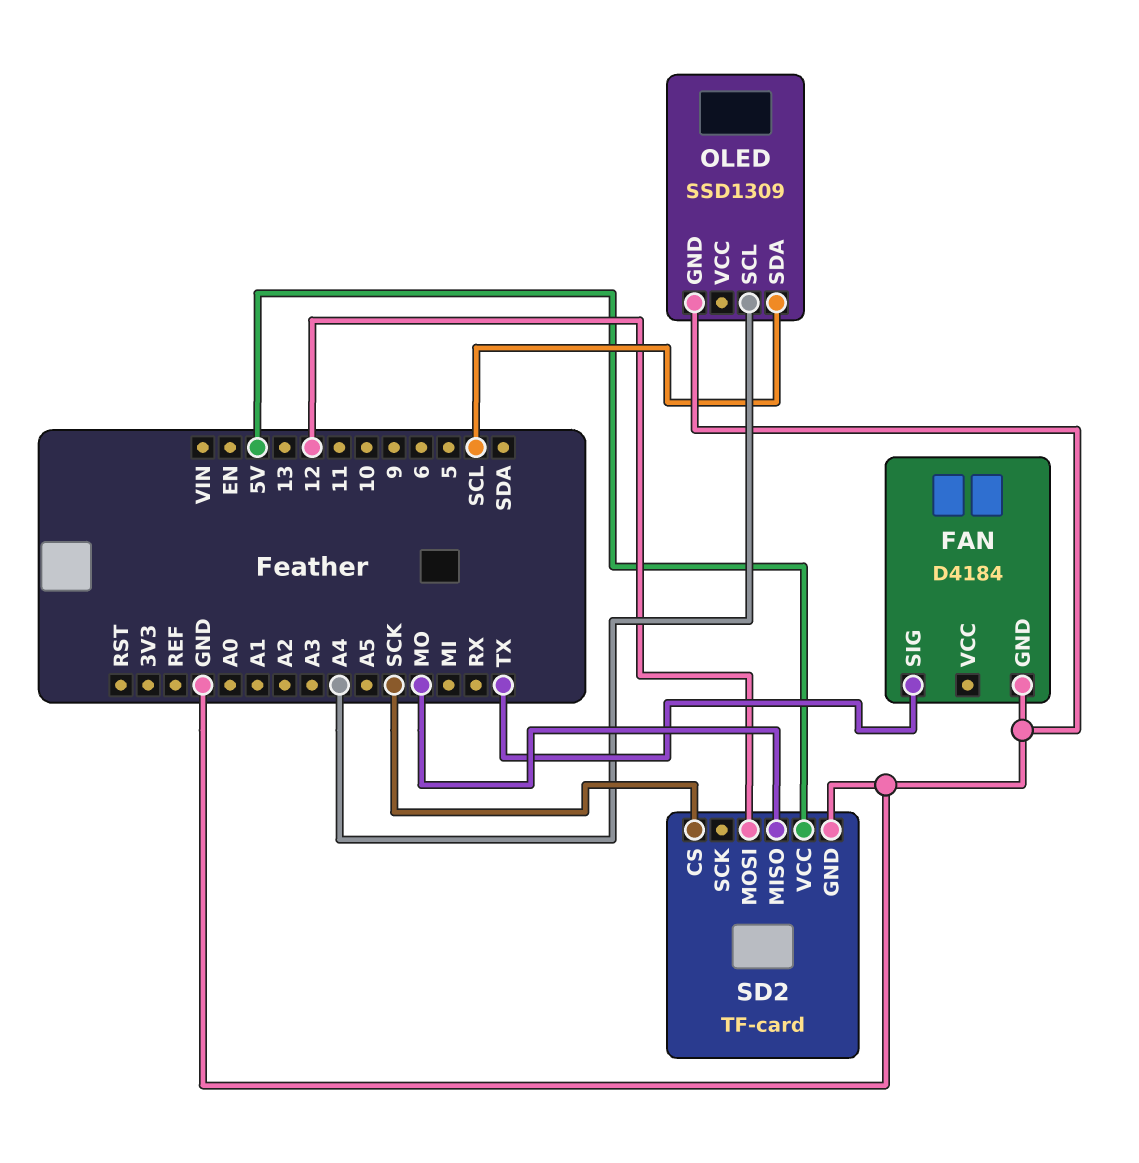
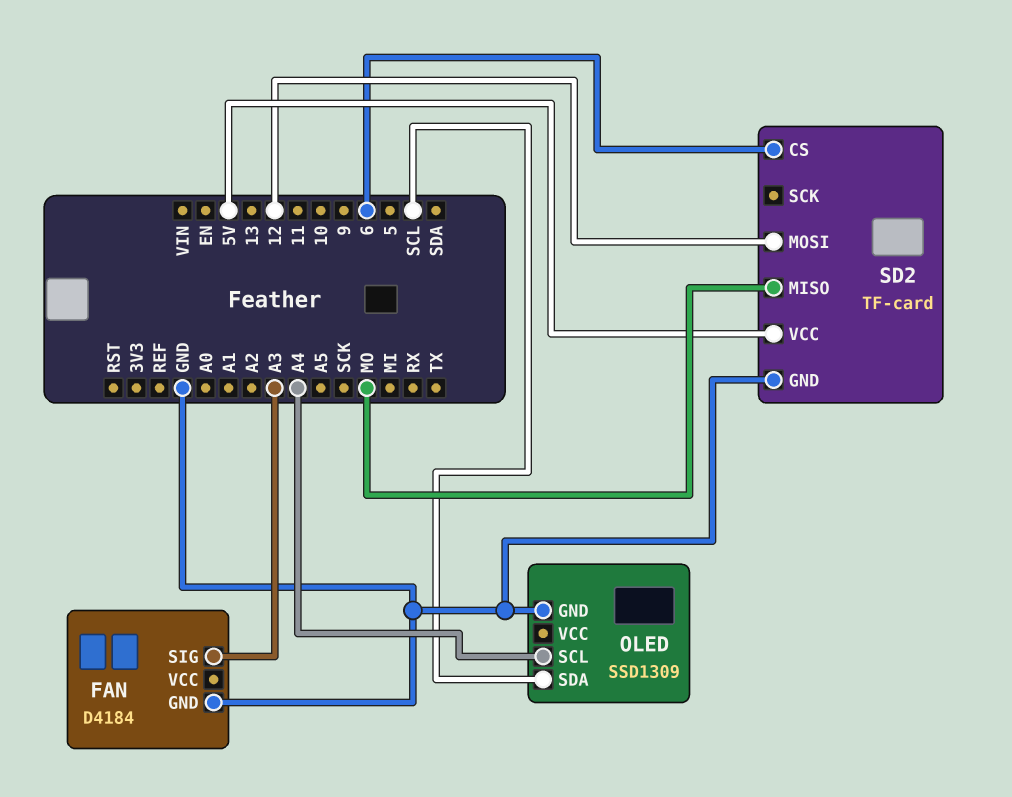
FAN pin SIG: TX -> A3
SD2 pin CS: SCK -> 6

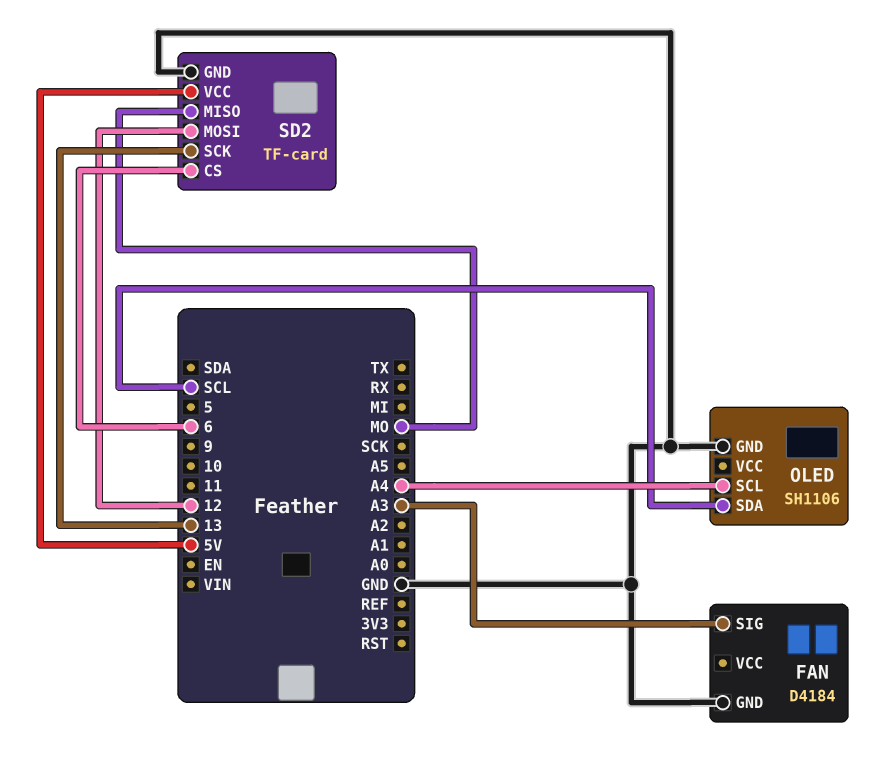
OLED: SSD1309 -> SH1106
SD2 pin SCK: none -> 13

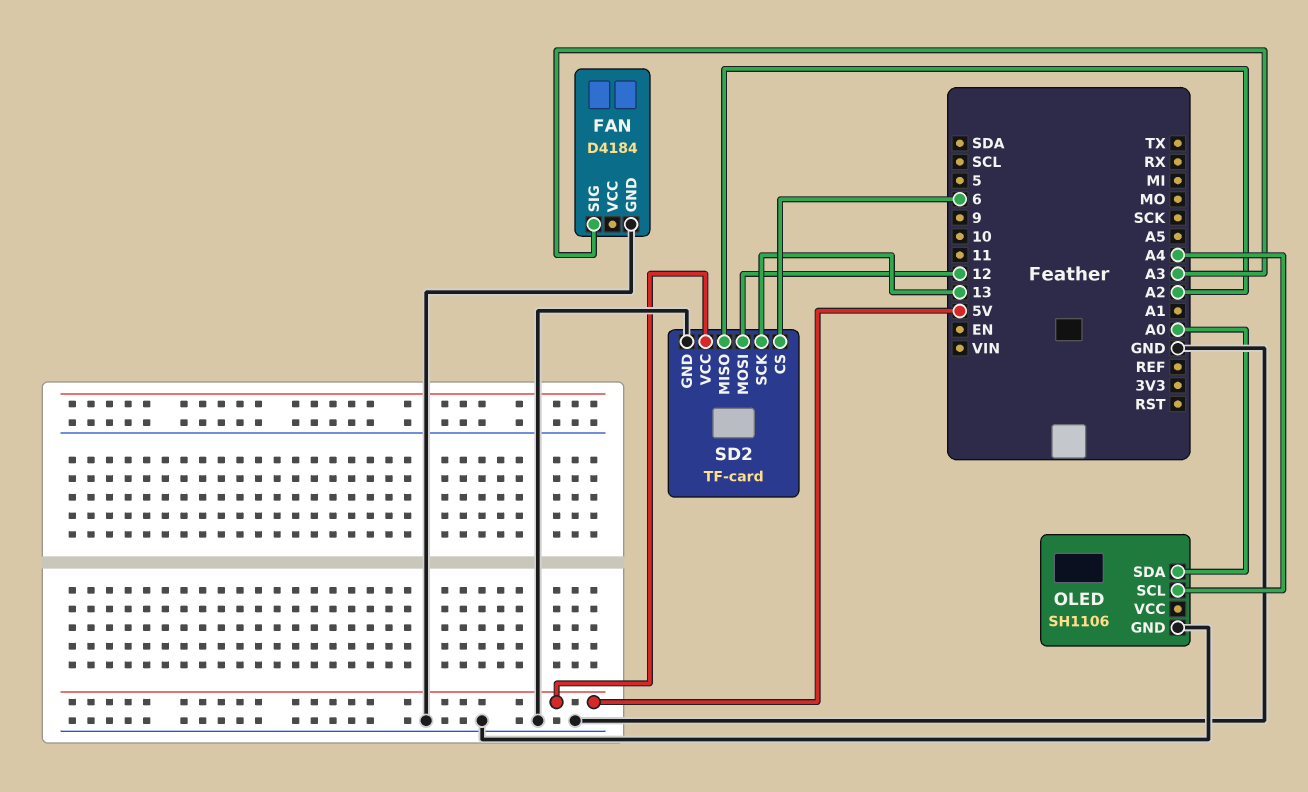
OLED pin SDA: SCL -> A0
SD2 pin MISO: MO -> A2

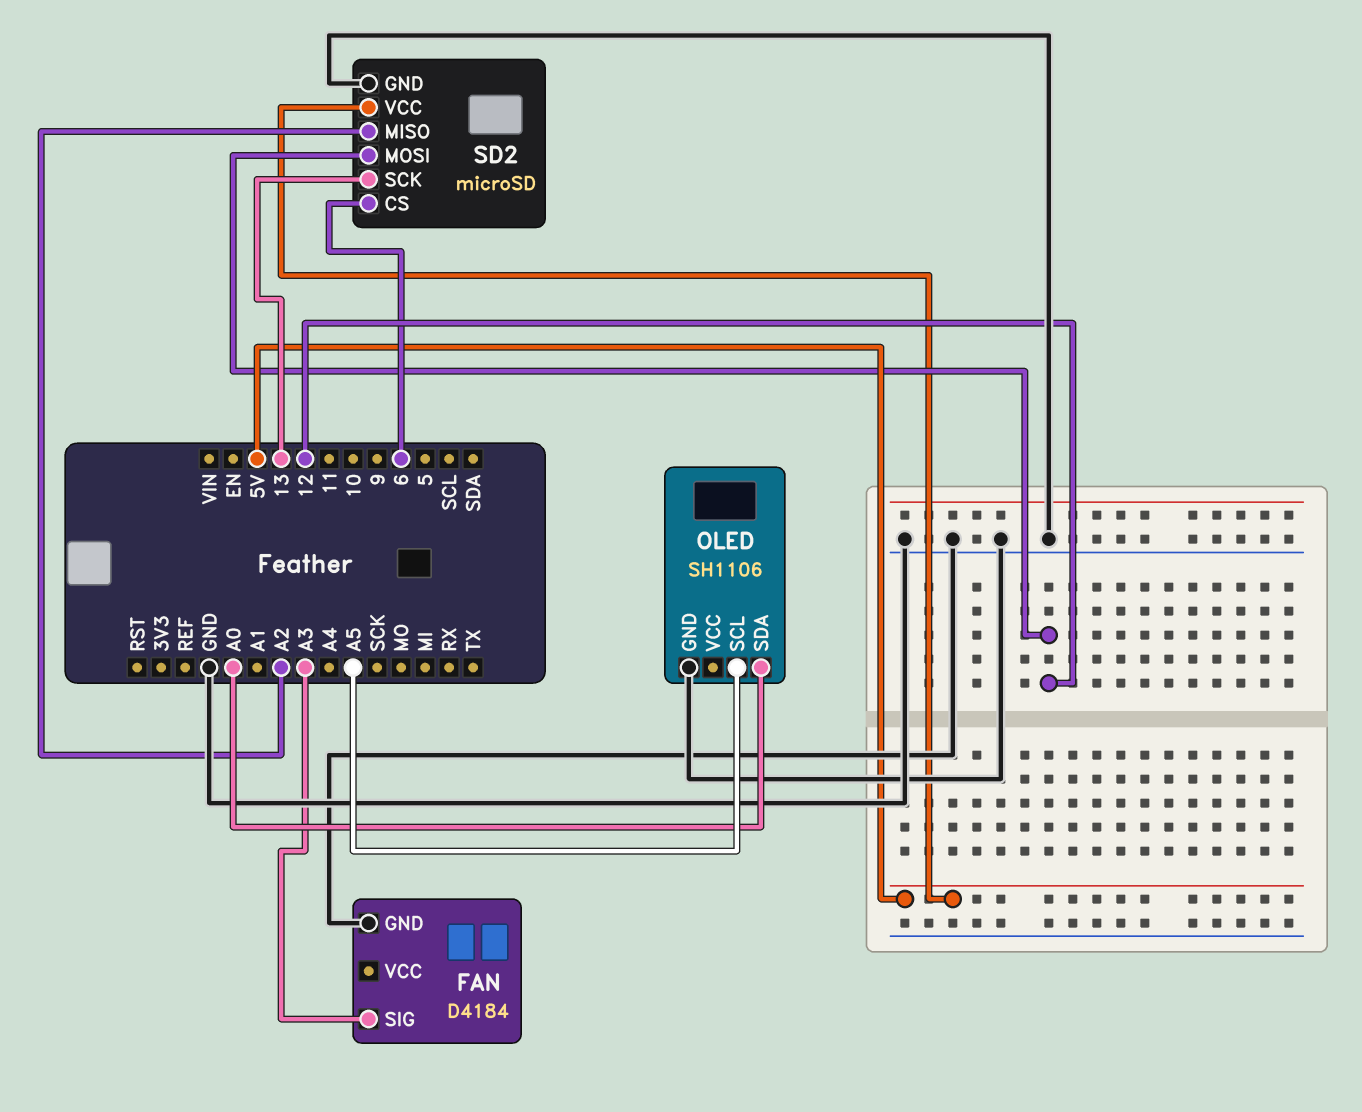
OLED pin SCL: A4 -> A5
SD2: TF-card -> microSD

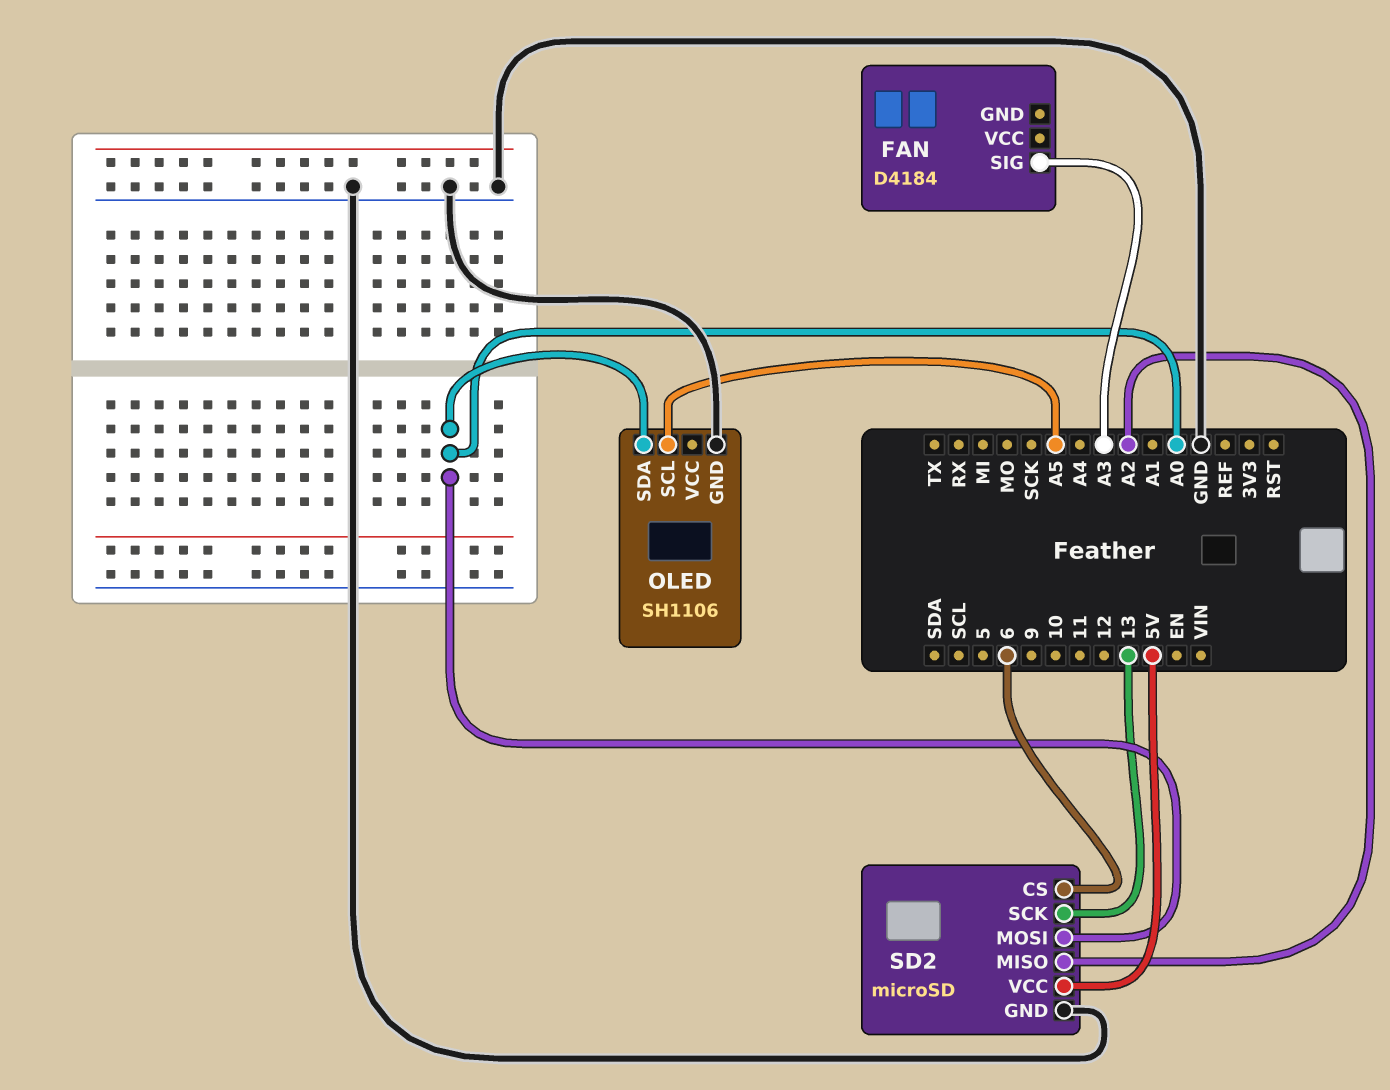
FAN pin GND: GND -> none
SD2 pin MOSI: 12 -> A0

